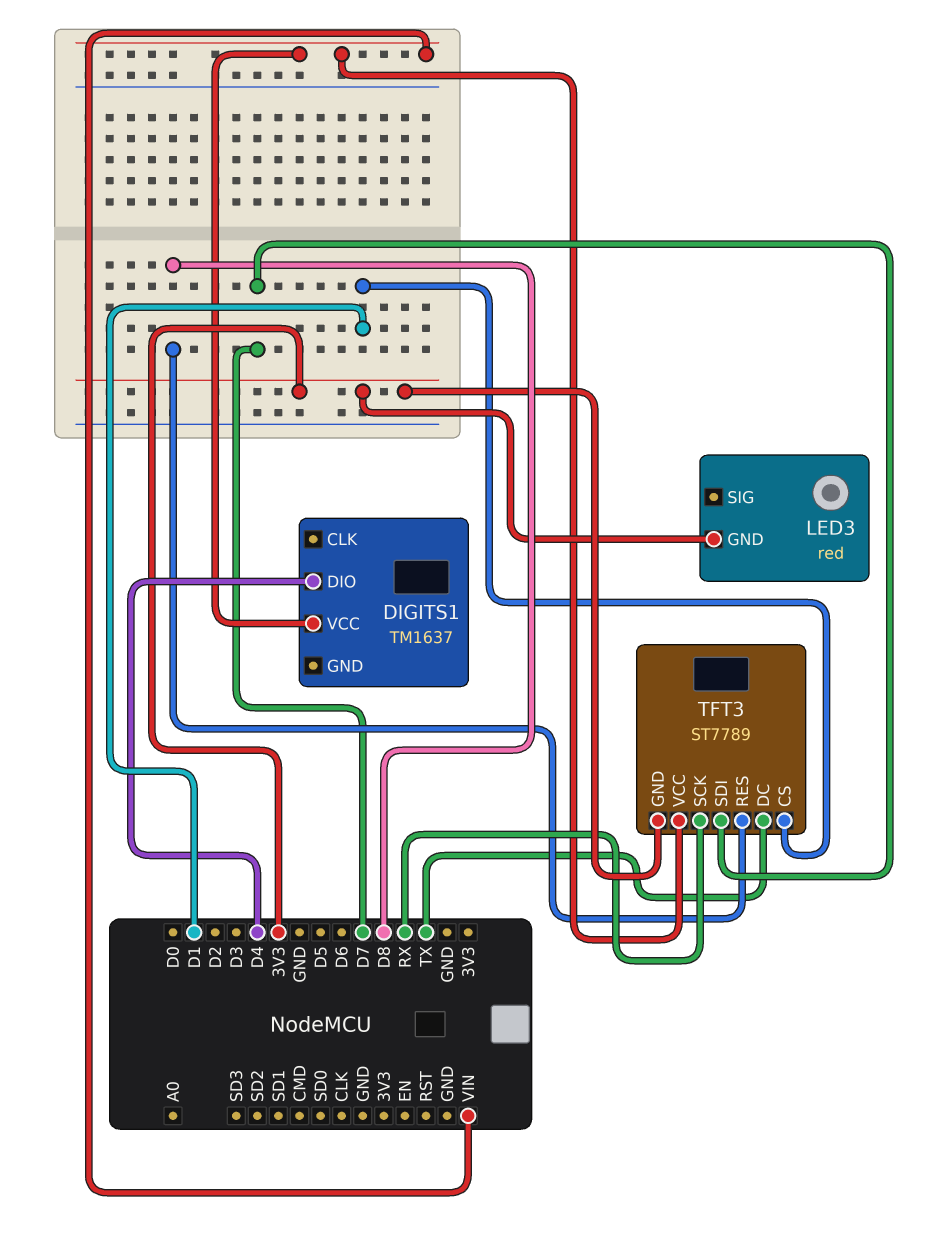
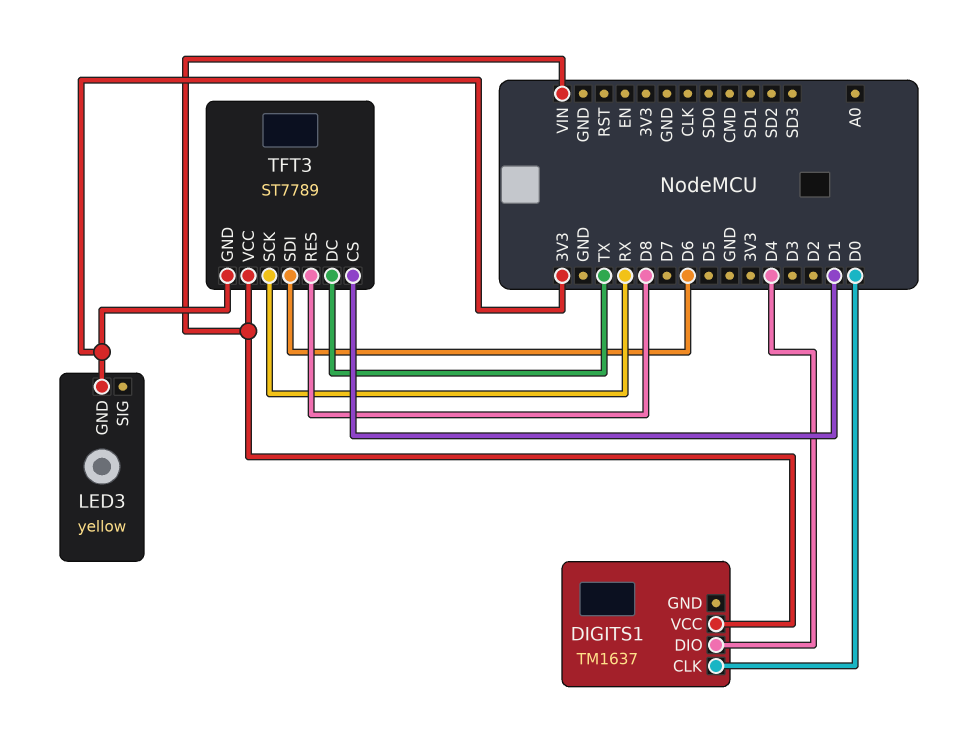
DIGITS1 pin CLK: none -> D0
LED3: red -> yellow
TFT3 pin SDI: D7 -> D6

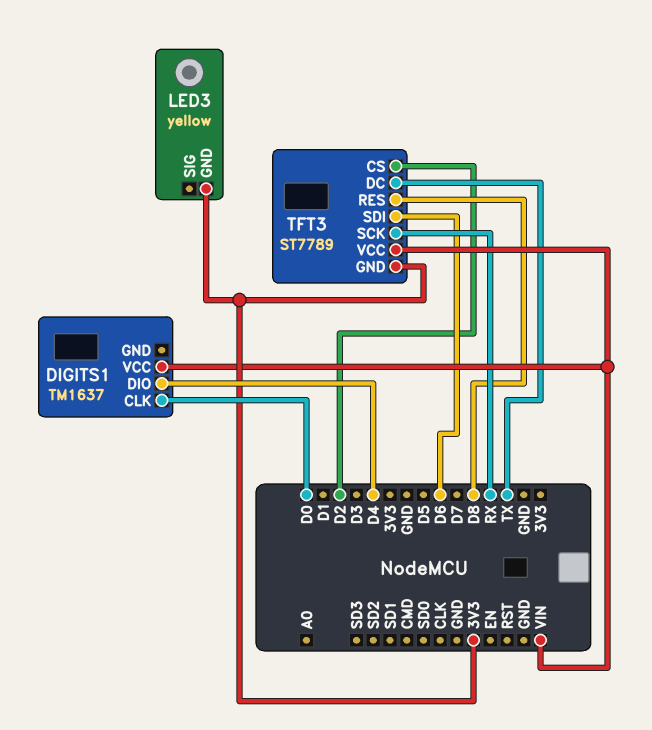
TFT3 pin CS: D1 -> D2

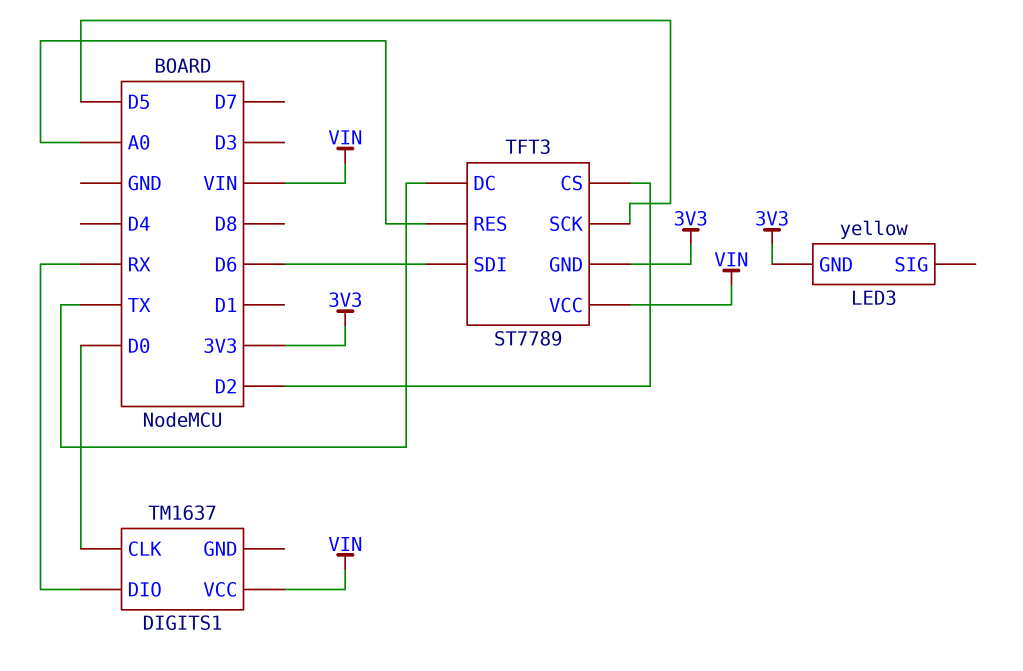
DIGITS1 pin DIO: D4 -> RX
TFT3 pin RES: D8 -> A0
TFT3 pin SCK: RX -> D5

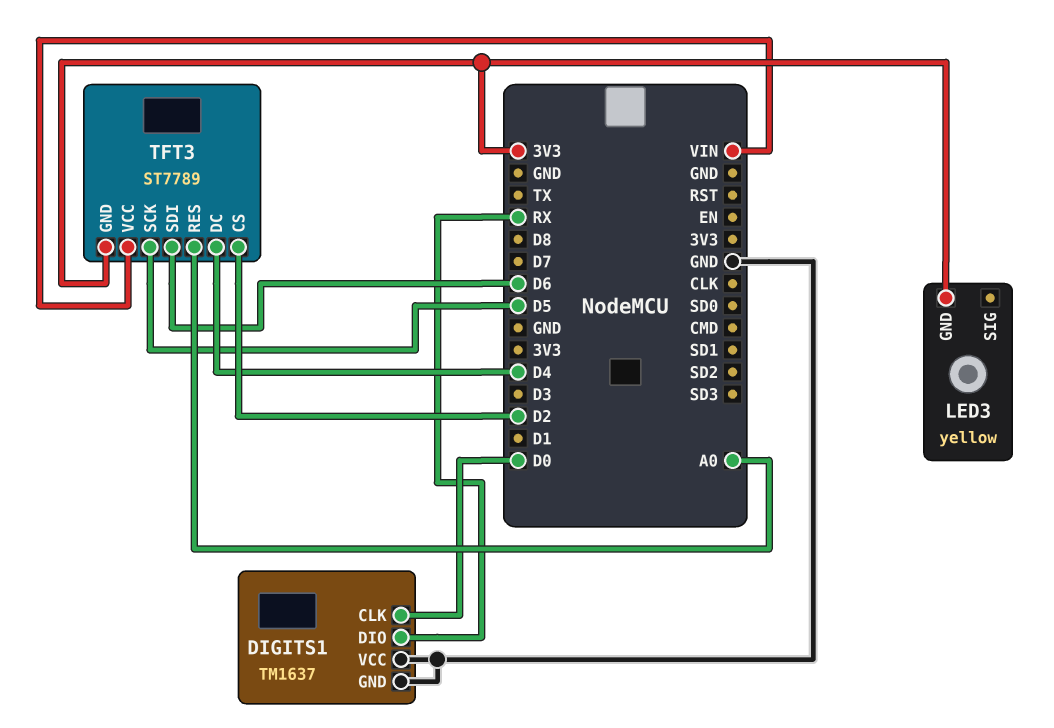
DIGITS1 pin GND: none -> GND
DIGITS1 pin VCC: VIN -> GND
TFT3 pin DC: TX -> D4

